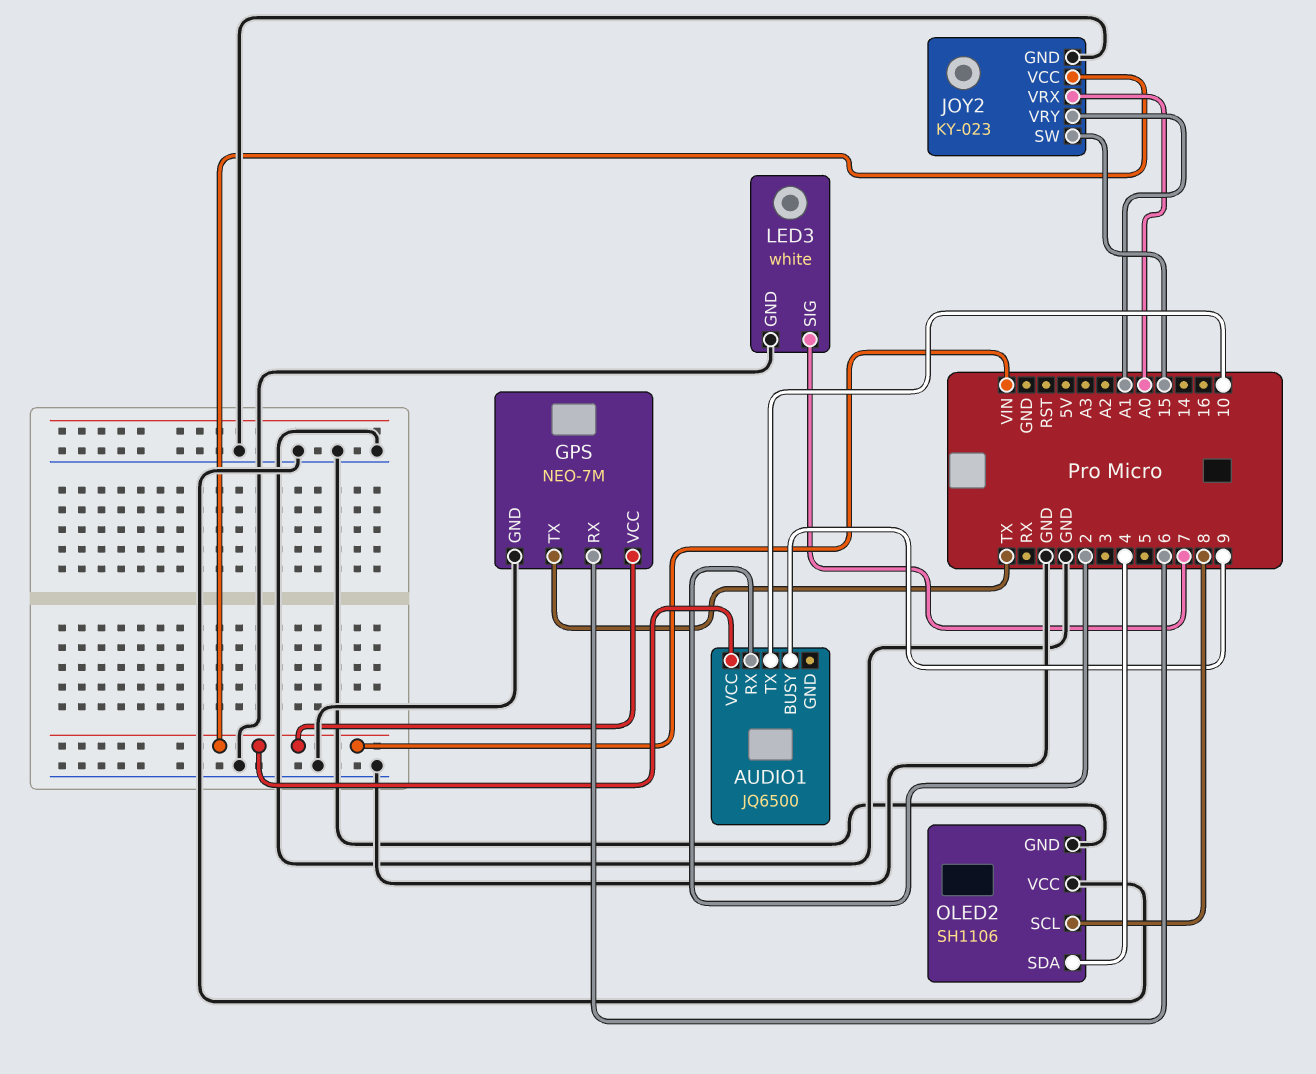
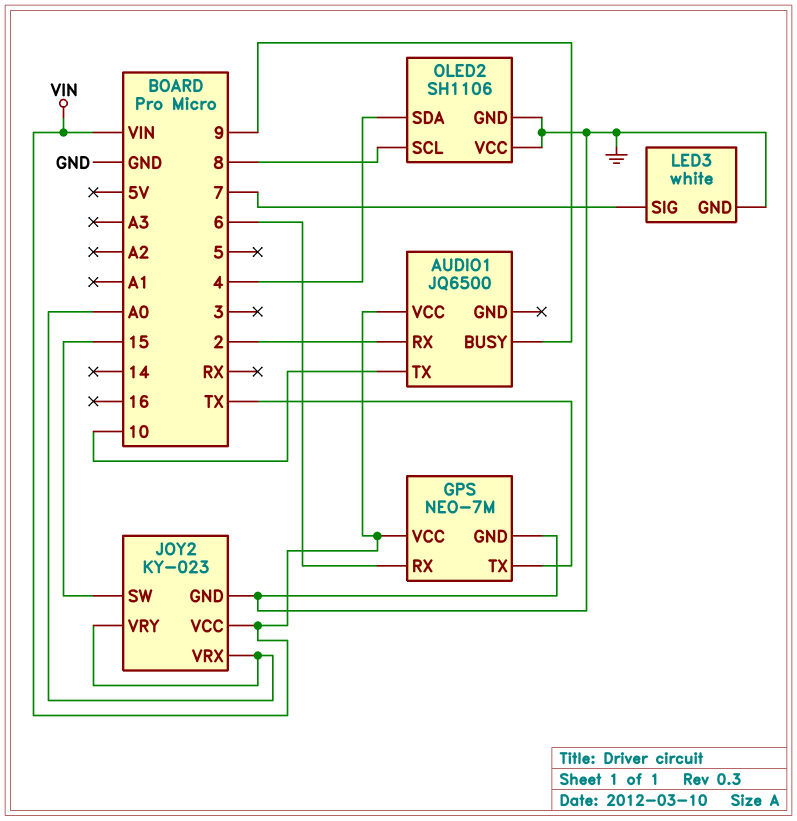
JOY2 pin VRY: A1 -> A0

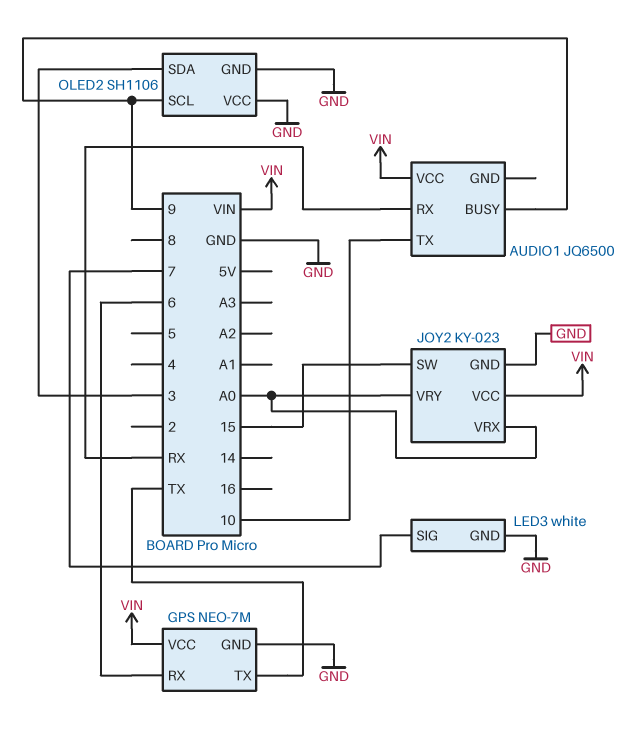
AUDIO1 pin RX: 2 -> RX
OLED2 pin SCL: 8 -> 9
OLED2 pin SDA: 4 -> 3

